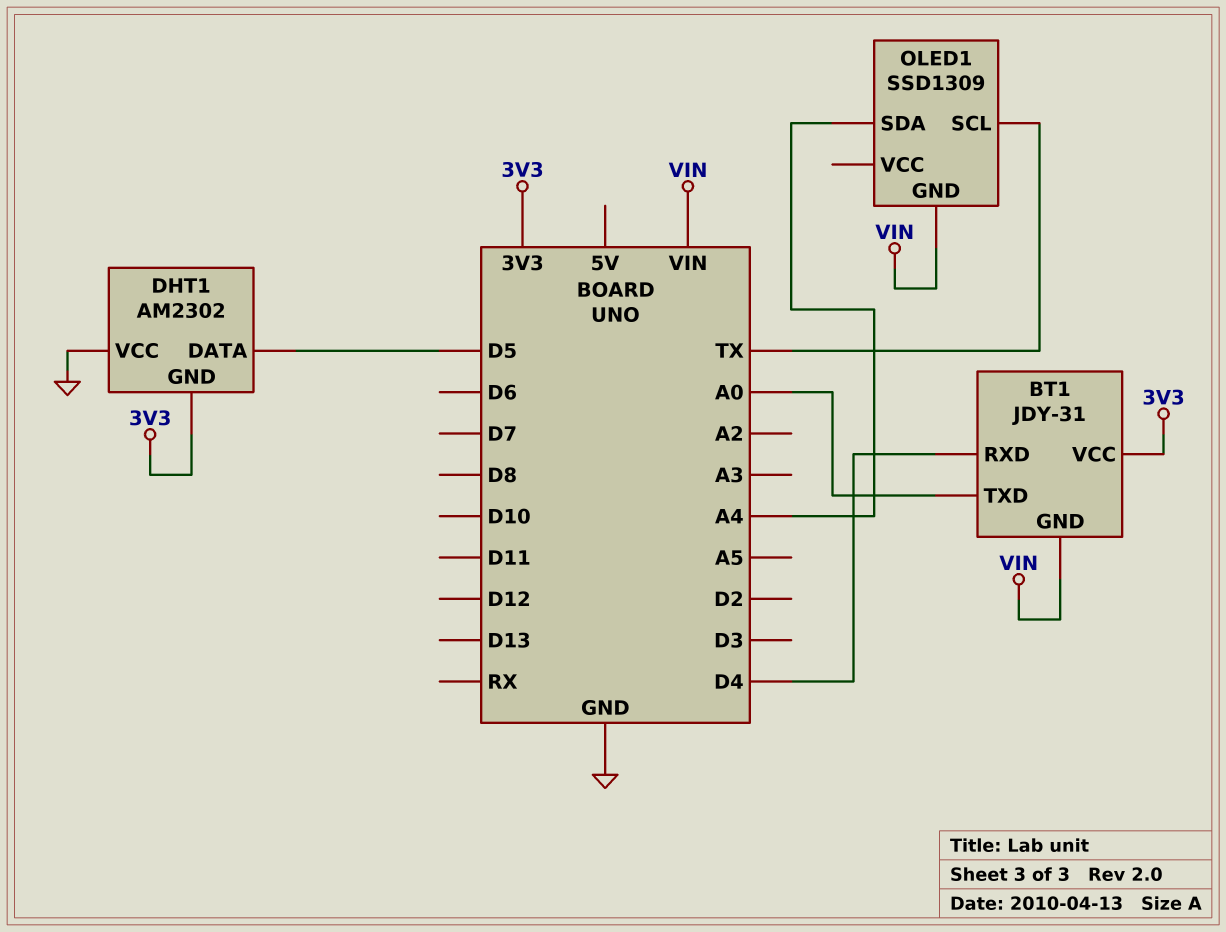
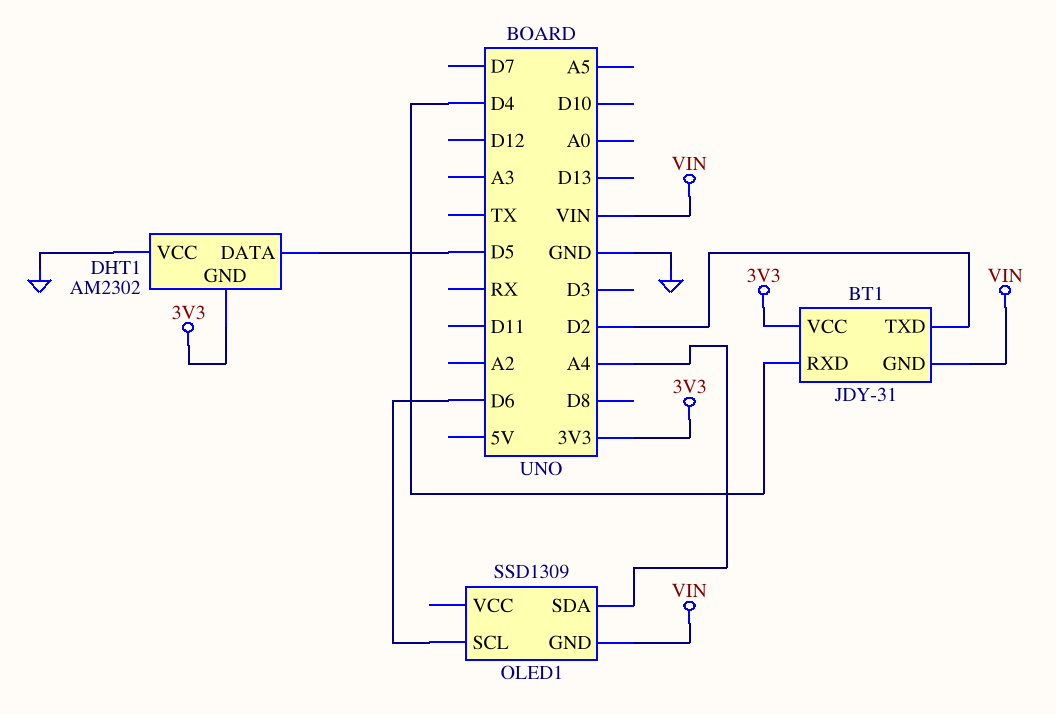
BT1 pin TXD: A0 -> D2
OLED1 pin SCL: TX -> D6

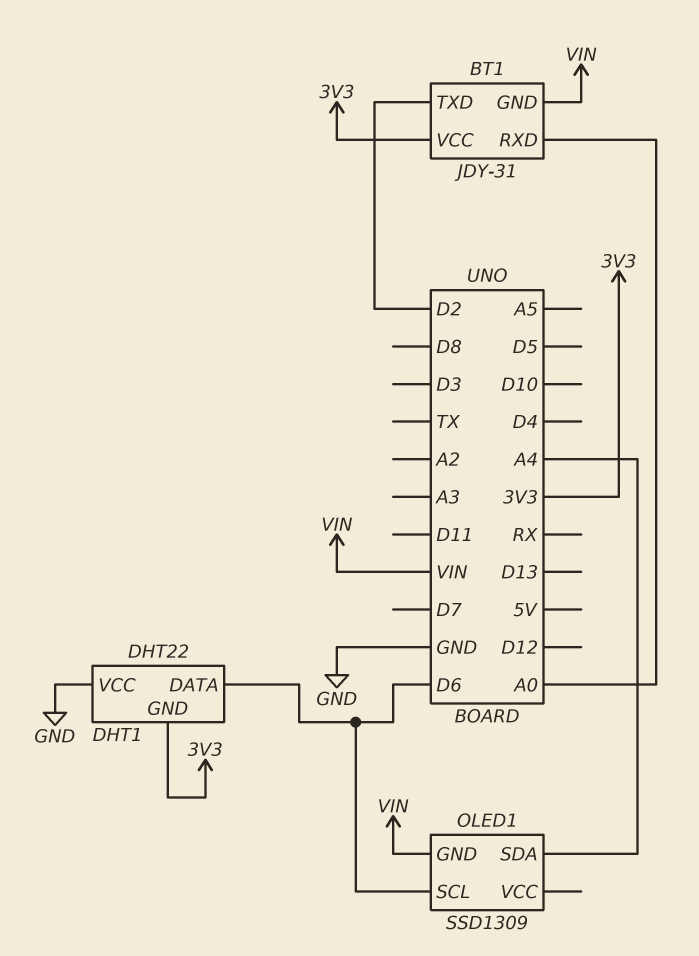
BT1 pin RXD: D4 -> A0
DHT1: AM2302 -> DHT22
DHT1 pin DATA: D5 -> D6

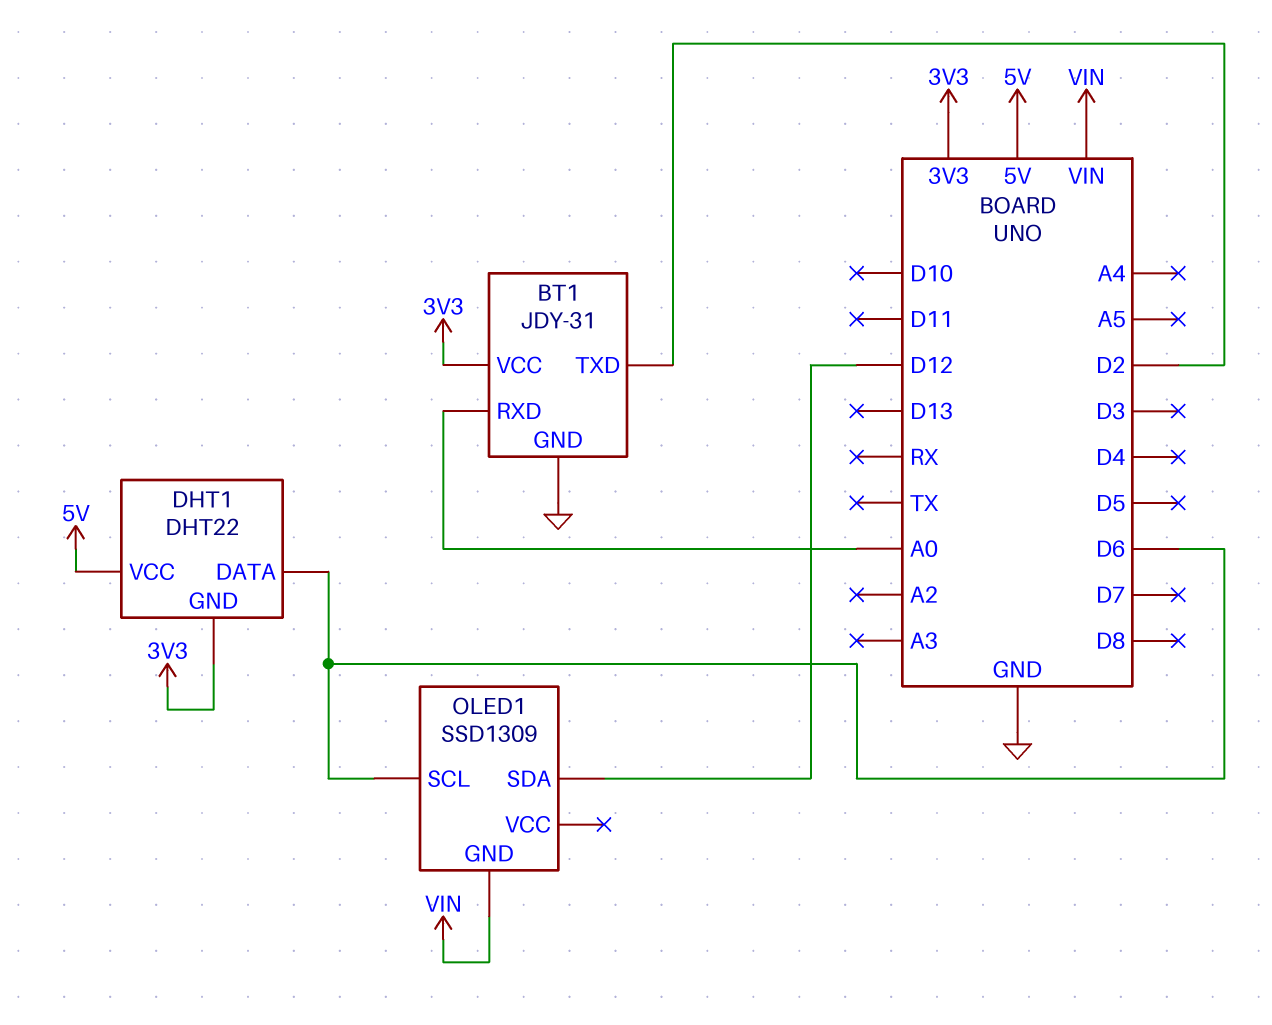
BT1 pin GND: VIN -> GND
DHT1 pin VCC: GND -> 5V
OLED1 pin SDA: A4 -> D12

